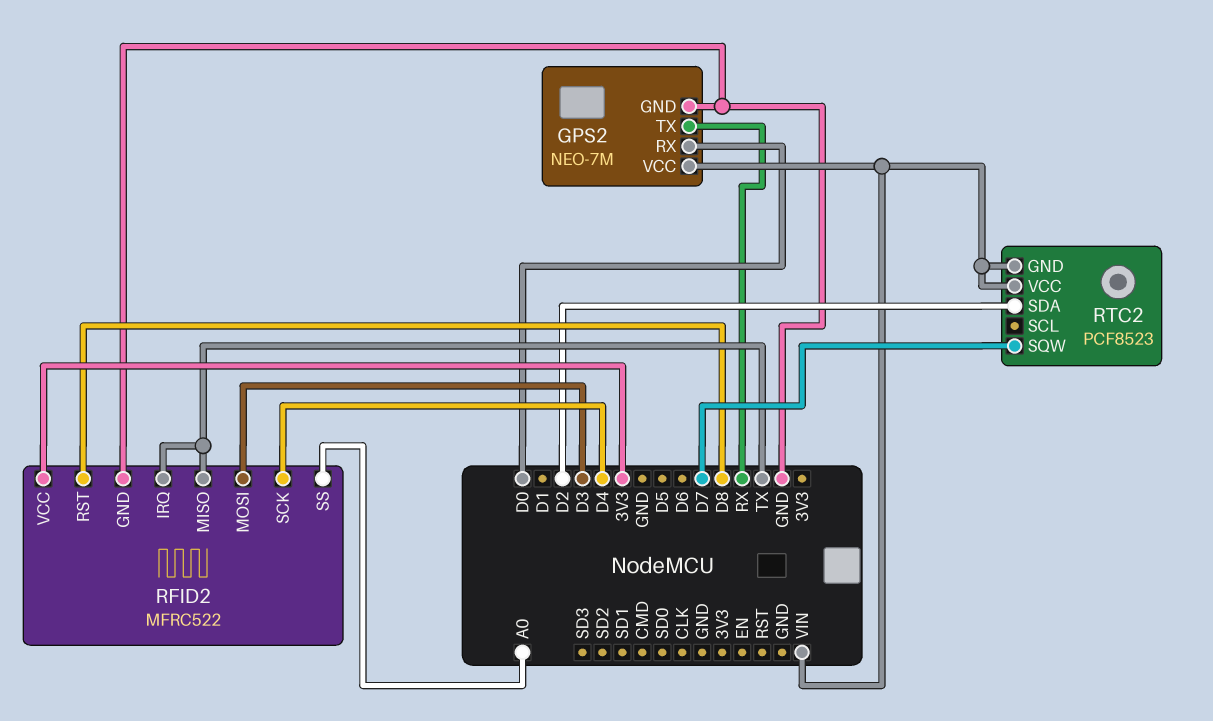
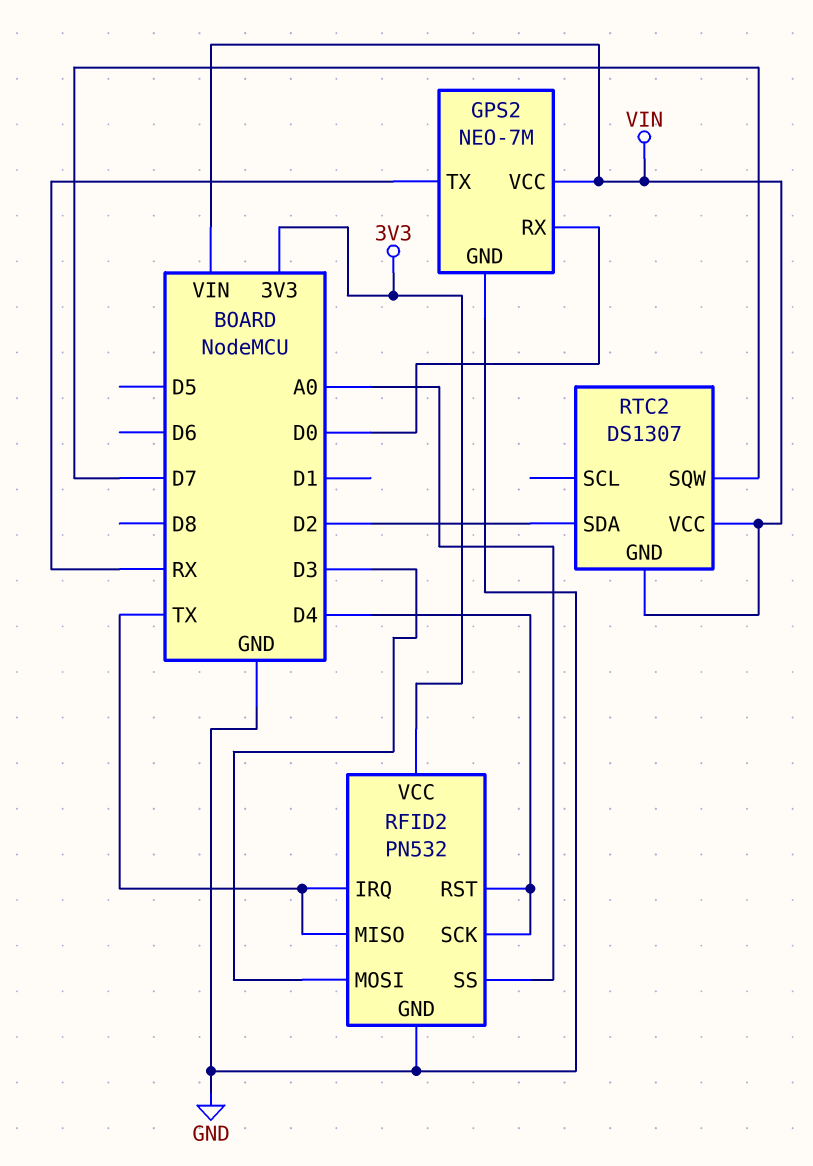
RFID2: MFRC522 -> PN532
RFID2 pin RST: D8 -> D4
RTC2: PCF8523 -> DS1307

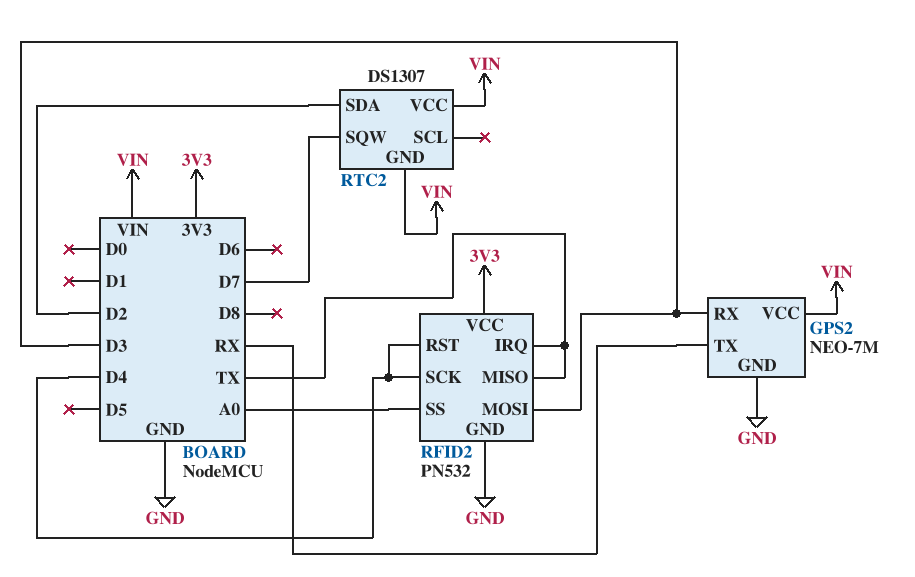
GPS2 pin RX: D0 -> D3

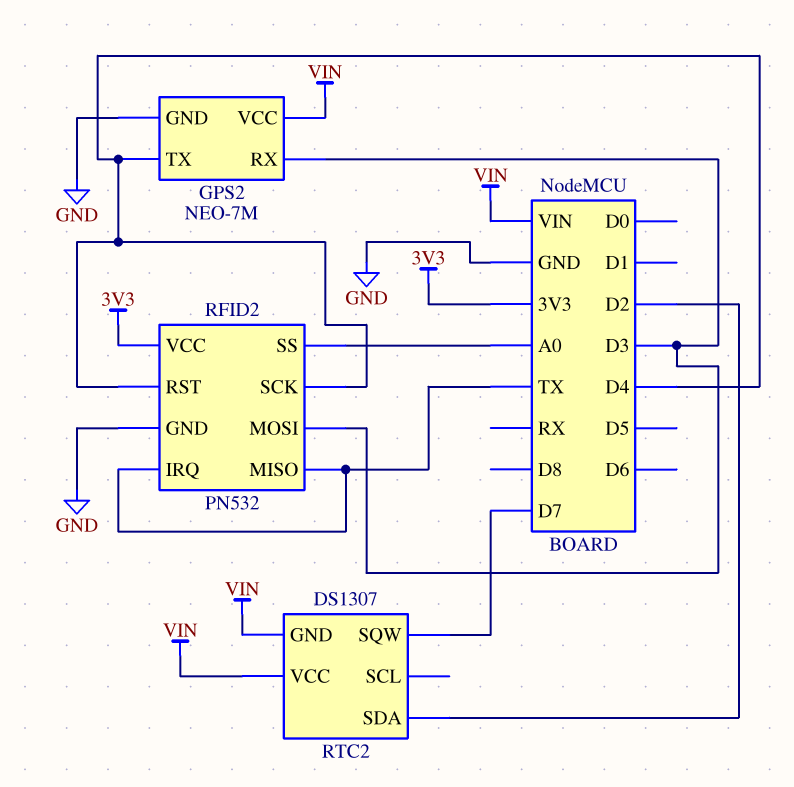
GPS2 pin TX: RX -> D4

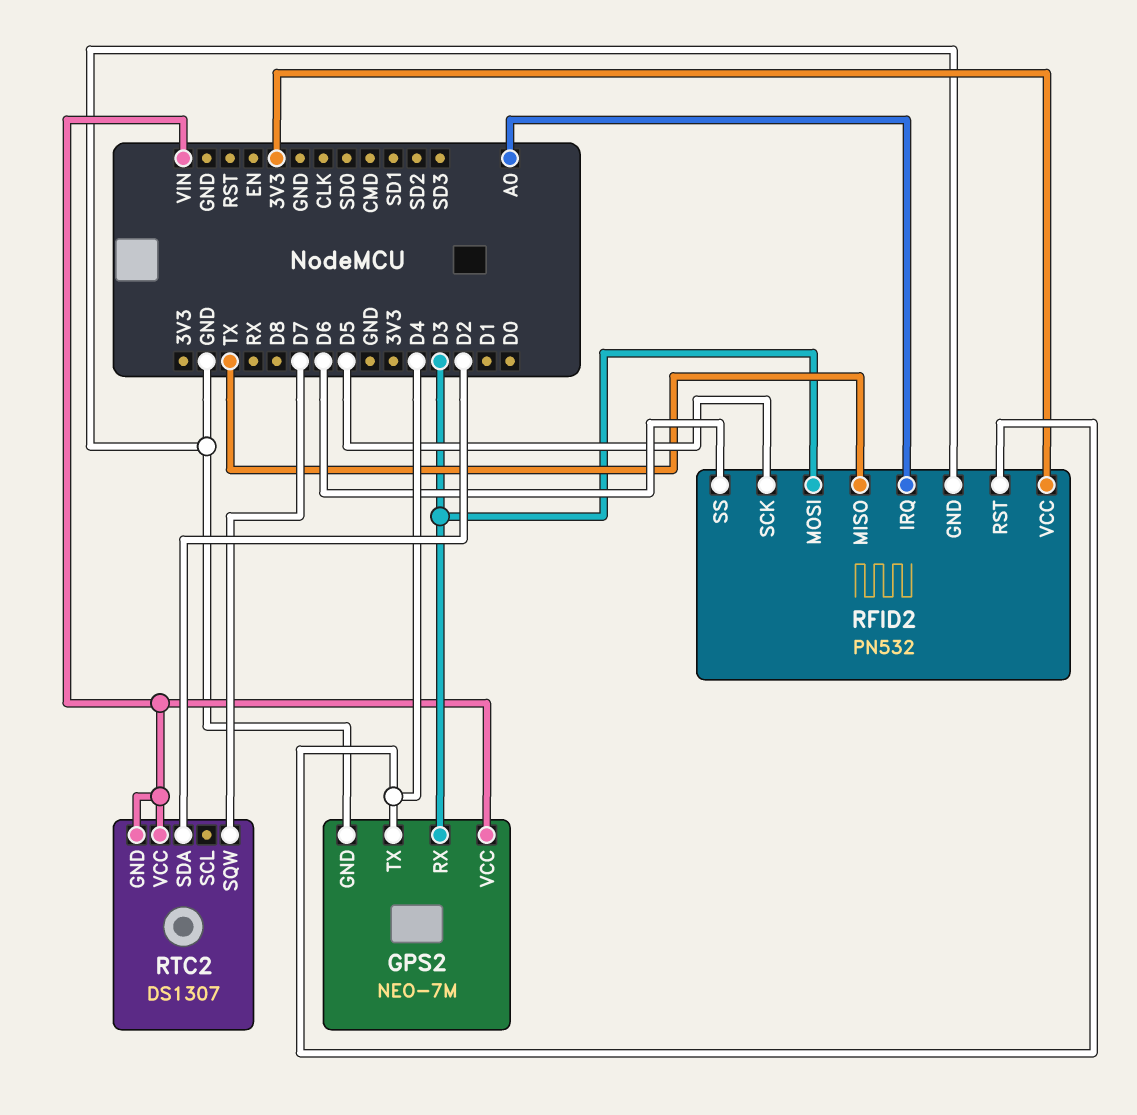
RFID2 pin IRQ: TX -> A0
RFID2 pin SCK: D4 -> D5
RFID2 pin SS: A0 -> D6

